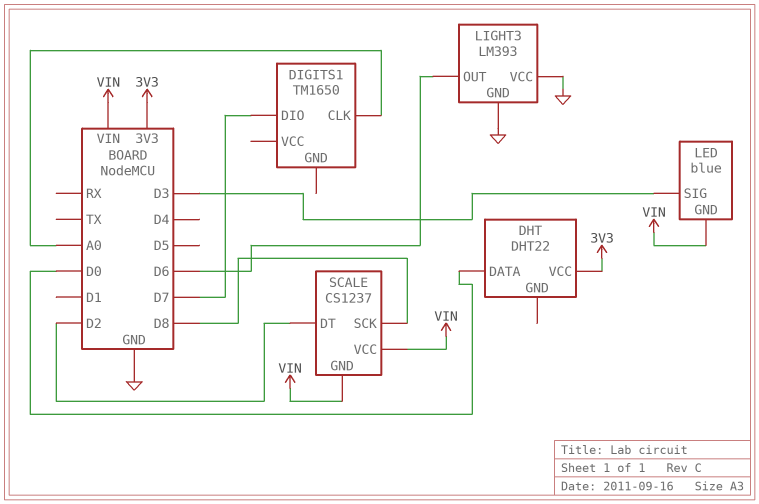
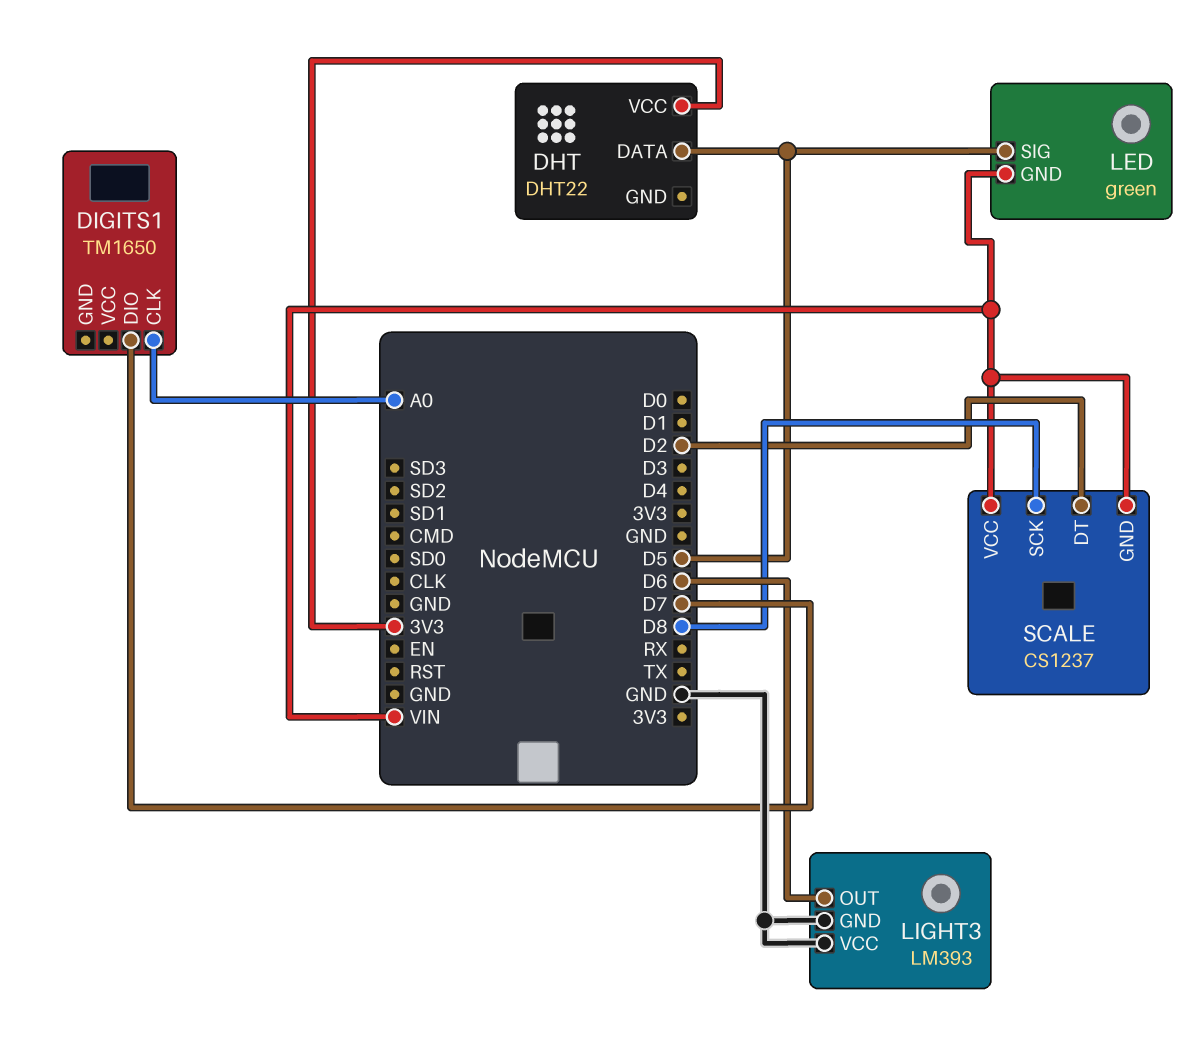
DHT pin DATA: D0 -> D5
LED: blue -> green
LED pin SIG: D3 -> D5

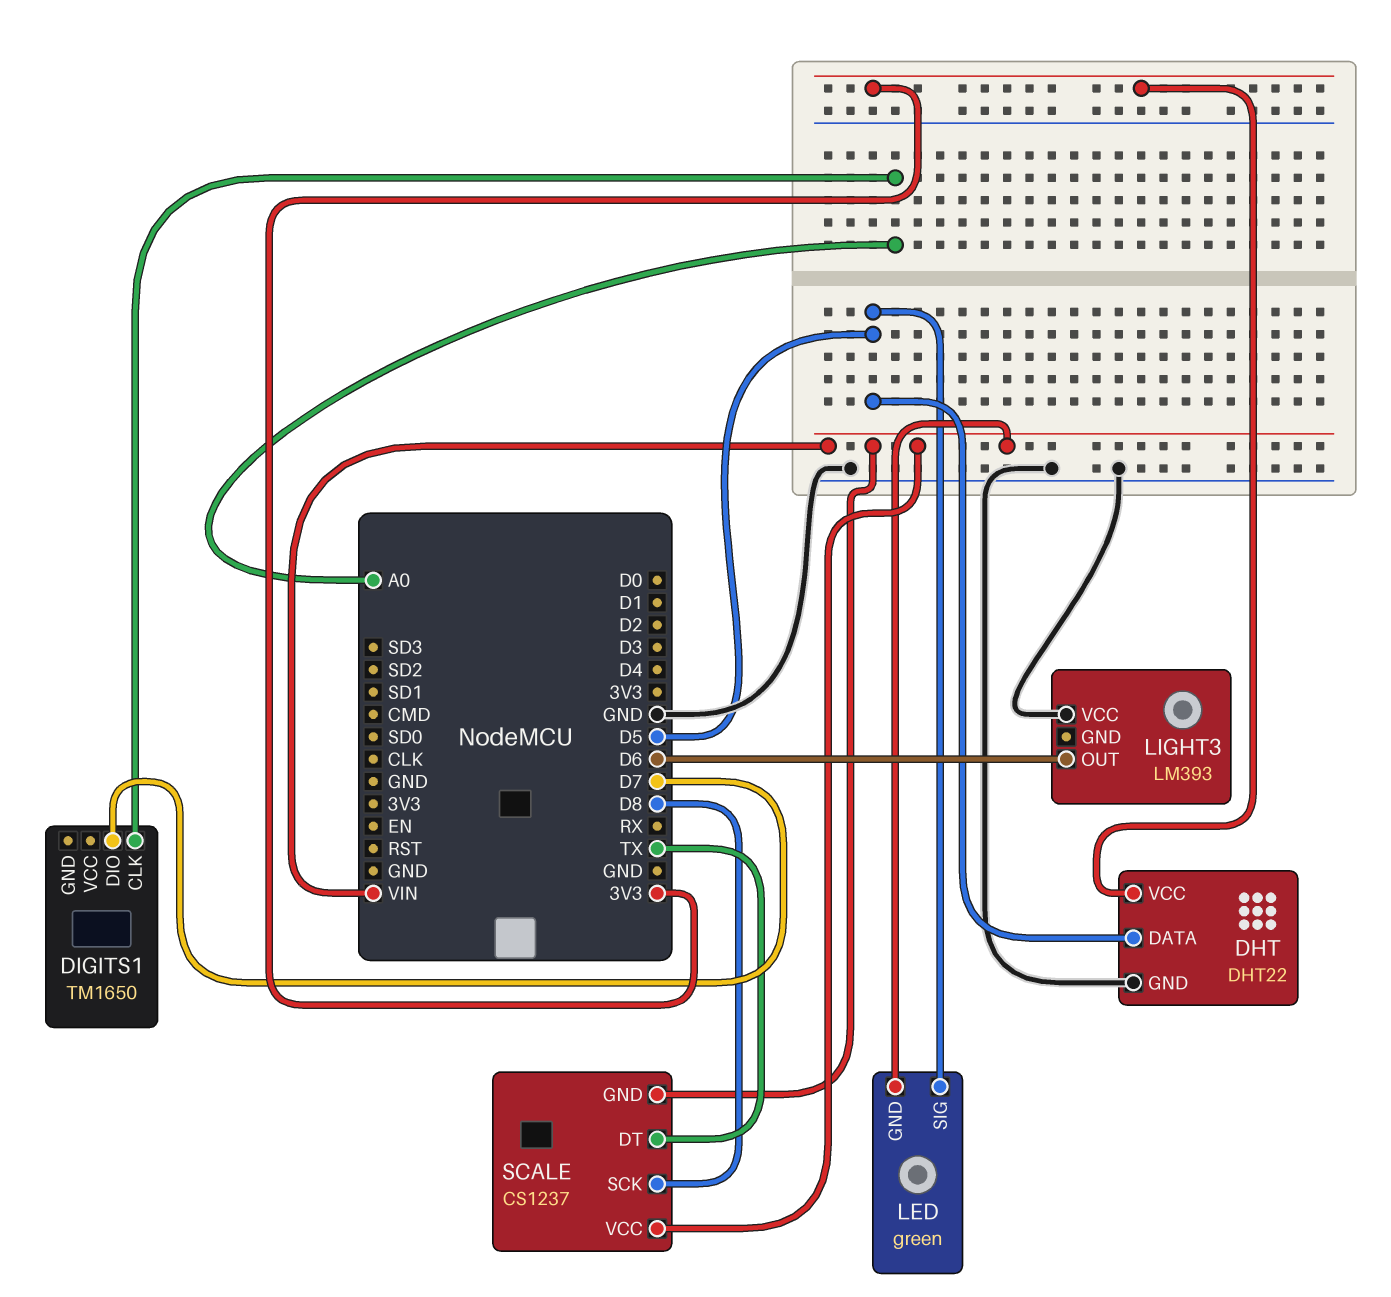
DHT pin GND: none -> GND
LIGHT3 pin GND: GND -> none
SCALE pin DT: D2 -> TX

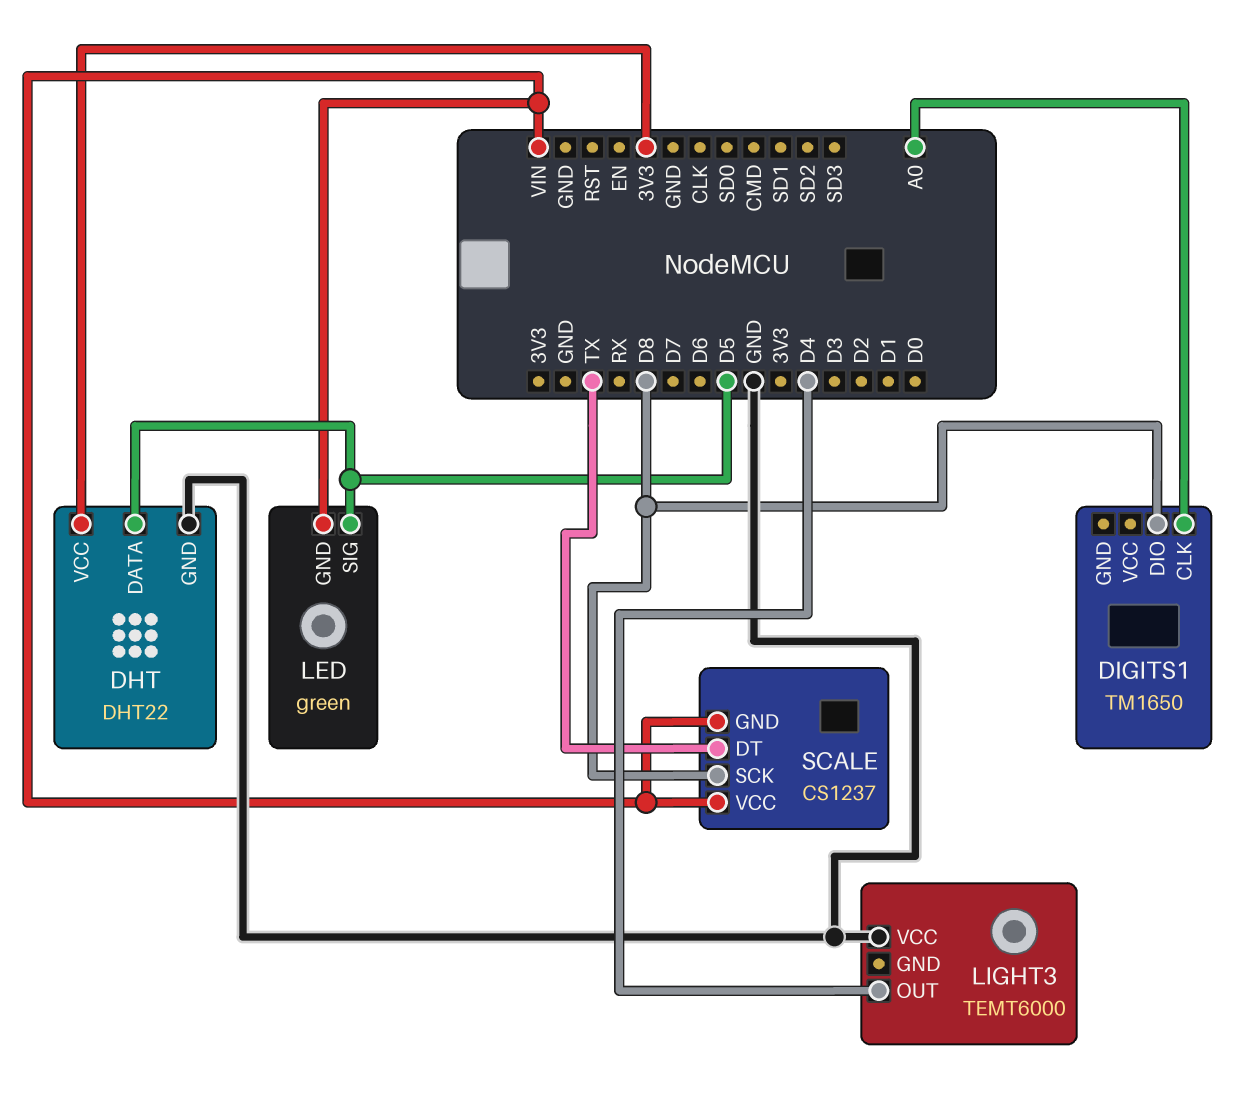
DIGITS1 pin DIO: D7 -> D8
LIGHT3: LM393 -> TEMT6000
LIGHT3 pin OUT: D6 -> D4

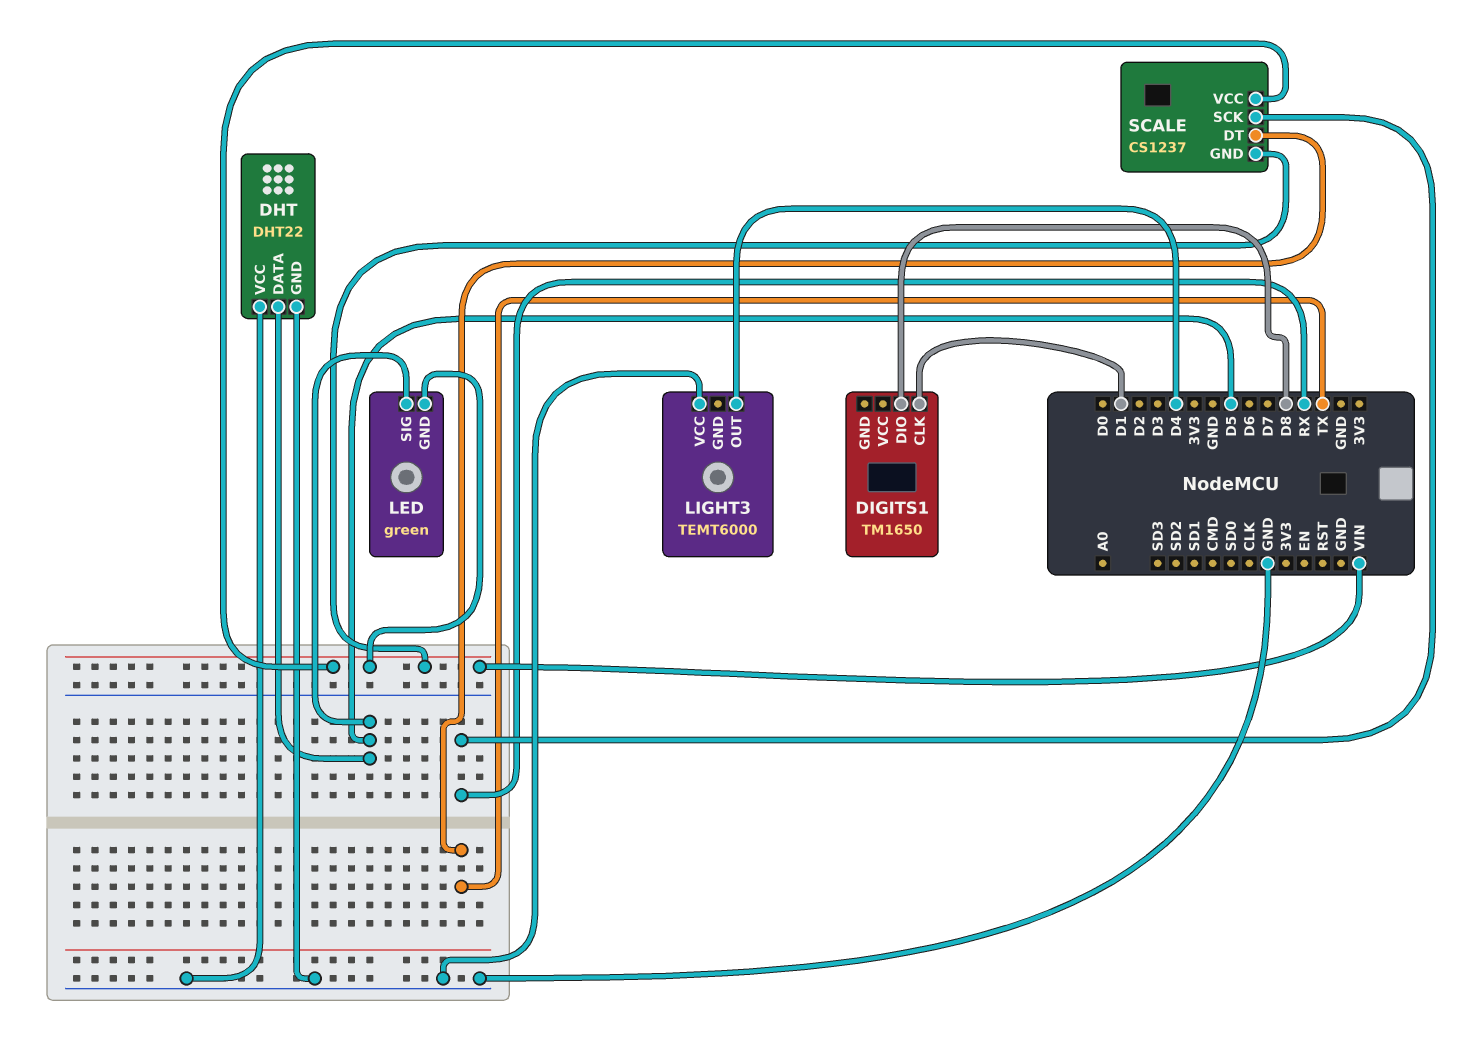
DHT pin VCC: 3V3 -> GND
DIGITS1 pin CLK: A0 -> D1
SCALE pin SCK: D8 -> RX

